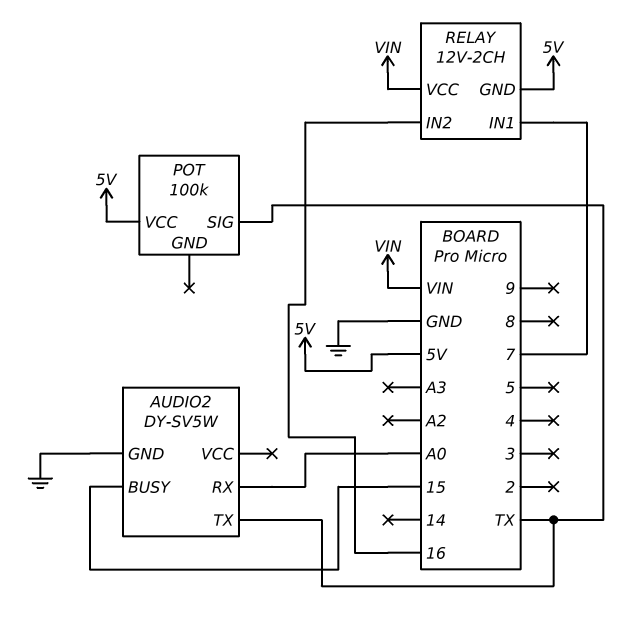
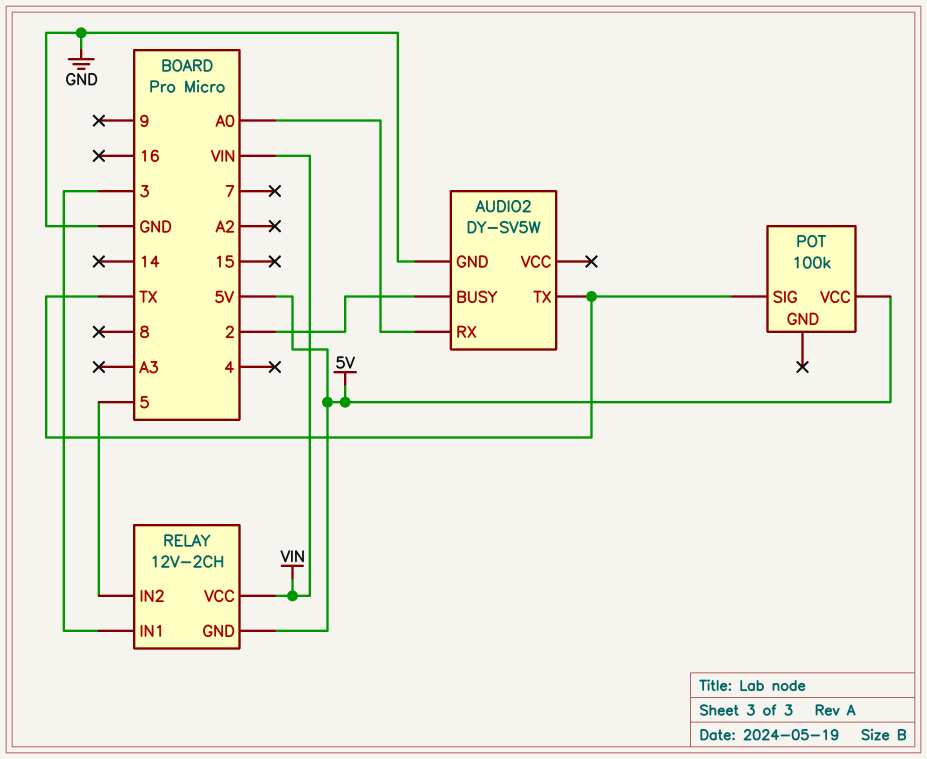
AUDIO2 pin BUSY: 15 -> 2
RELAY pin IN1: 7 -> 3
RELAY pin IN2: 16 -> 5

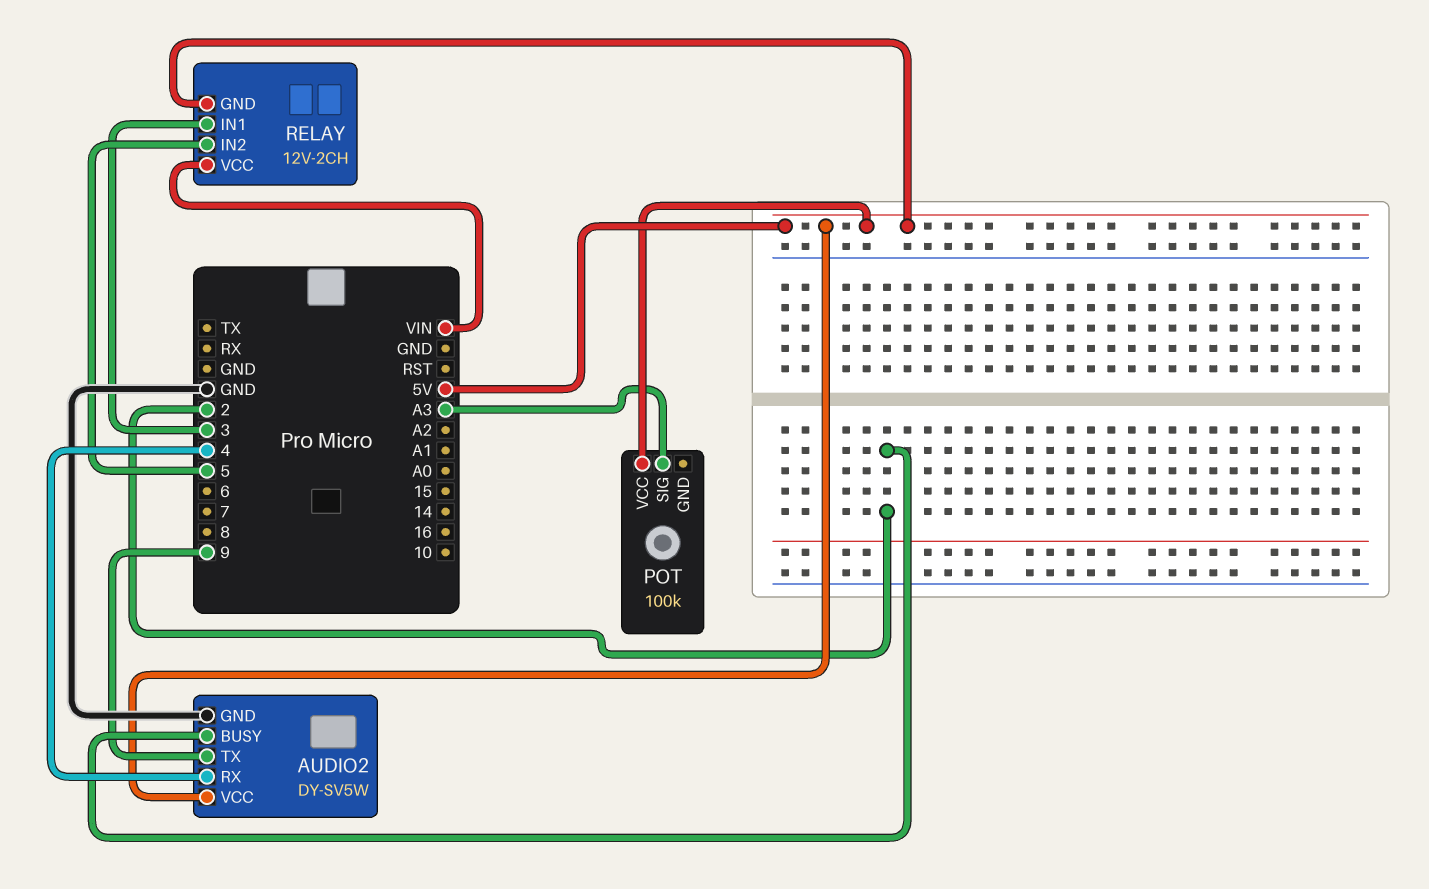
AUDIO2 pin RX: A0 -> 4
AUDIO2 pin TX: TX -> 9
AUDIO2 pin VCC: none -> 5V
POT pin SIG: TX -> A3

